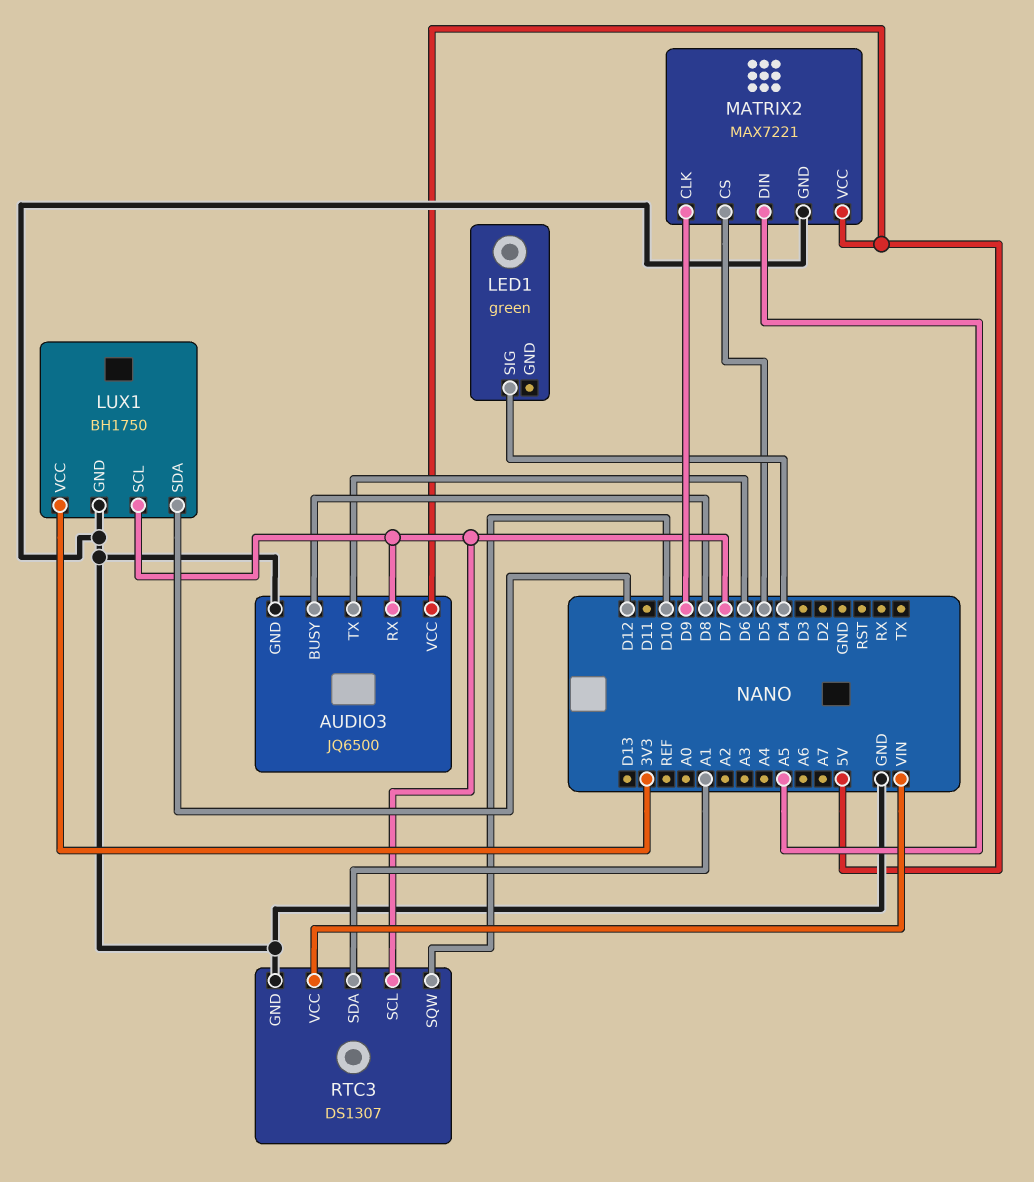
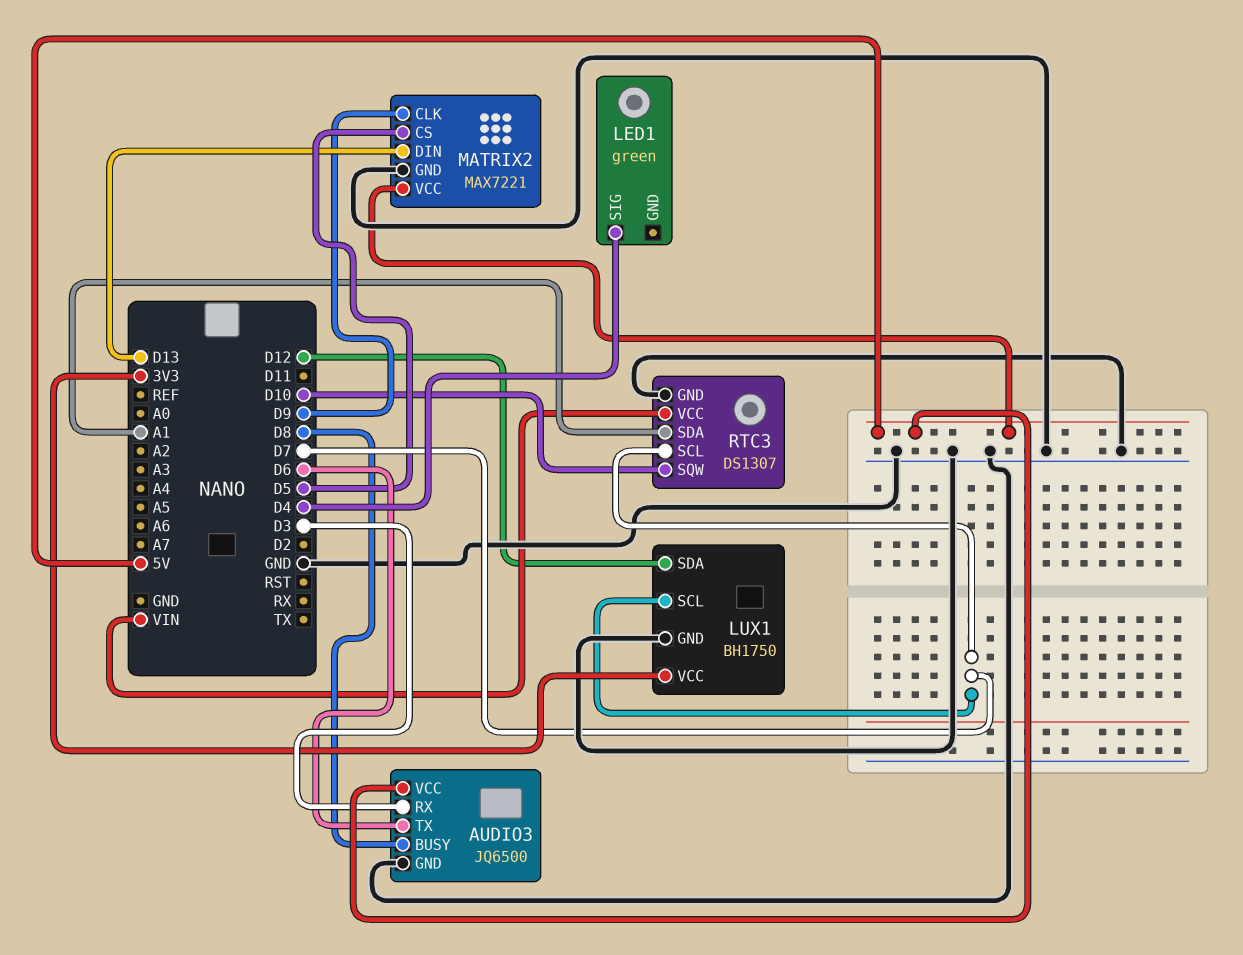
AUDIO3 pin RX: D7 -> D3
MATRIX2 pin DIN: A5 -> D13

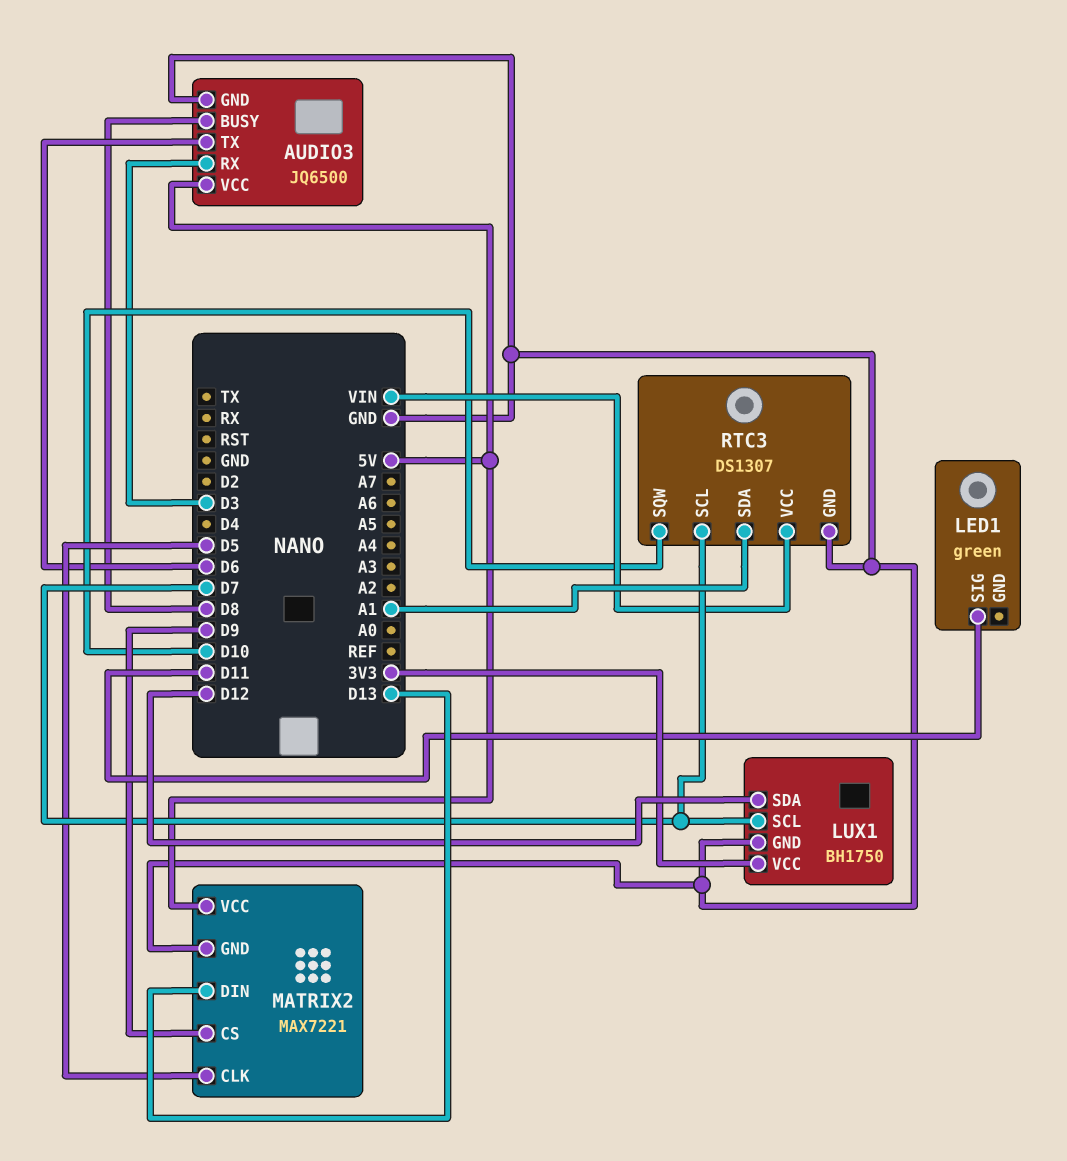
LED1 pin SIG: D4 -> D11
MATRIX2 pin CLK: D9 -> D5
MATRIX2 pin CS: D5 -> D9

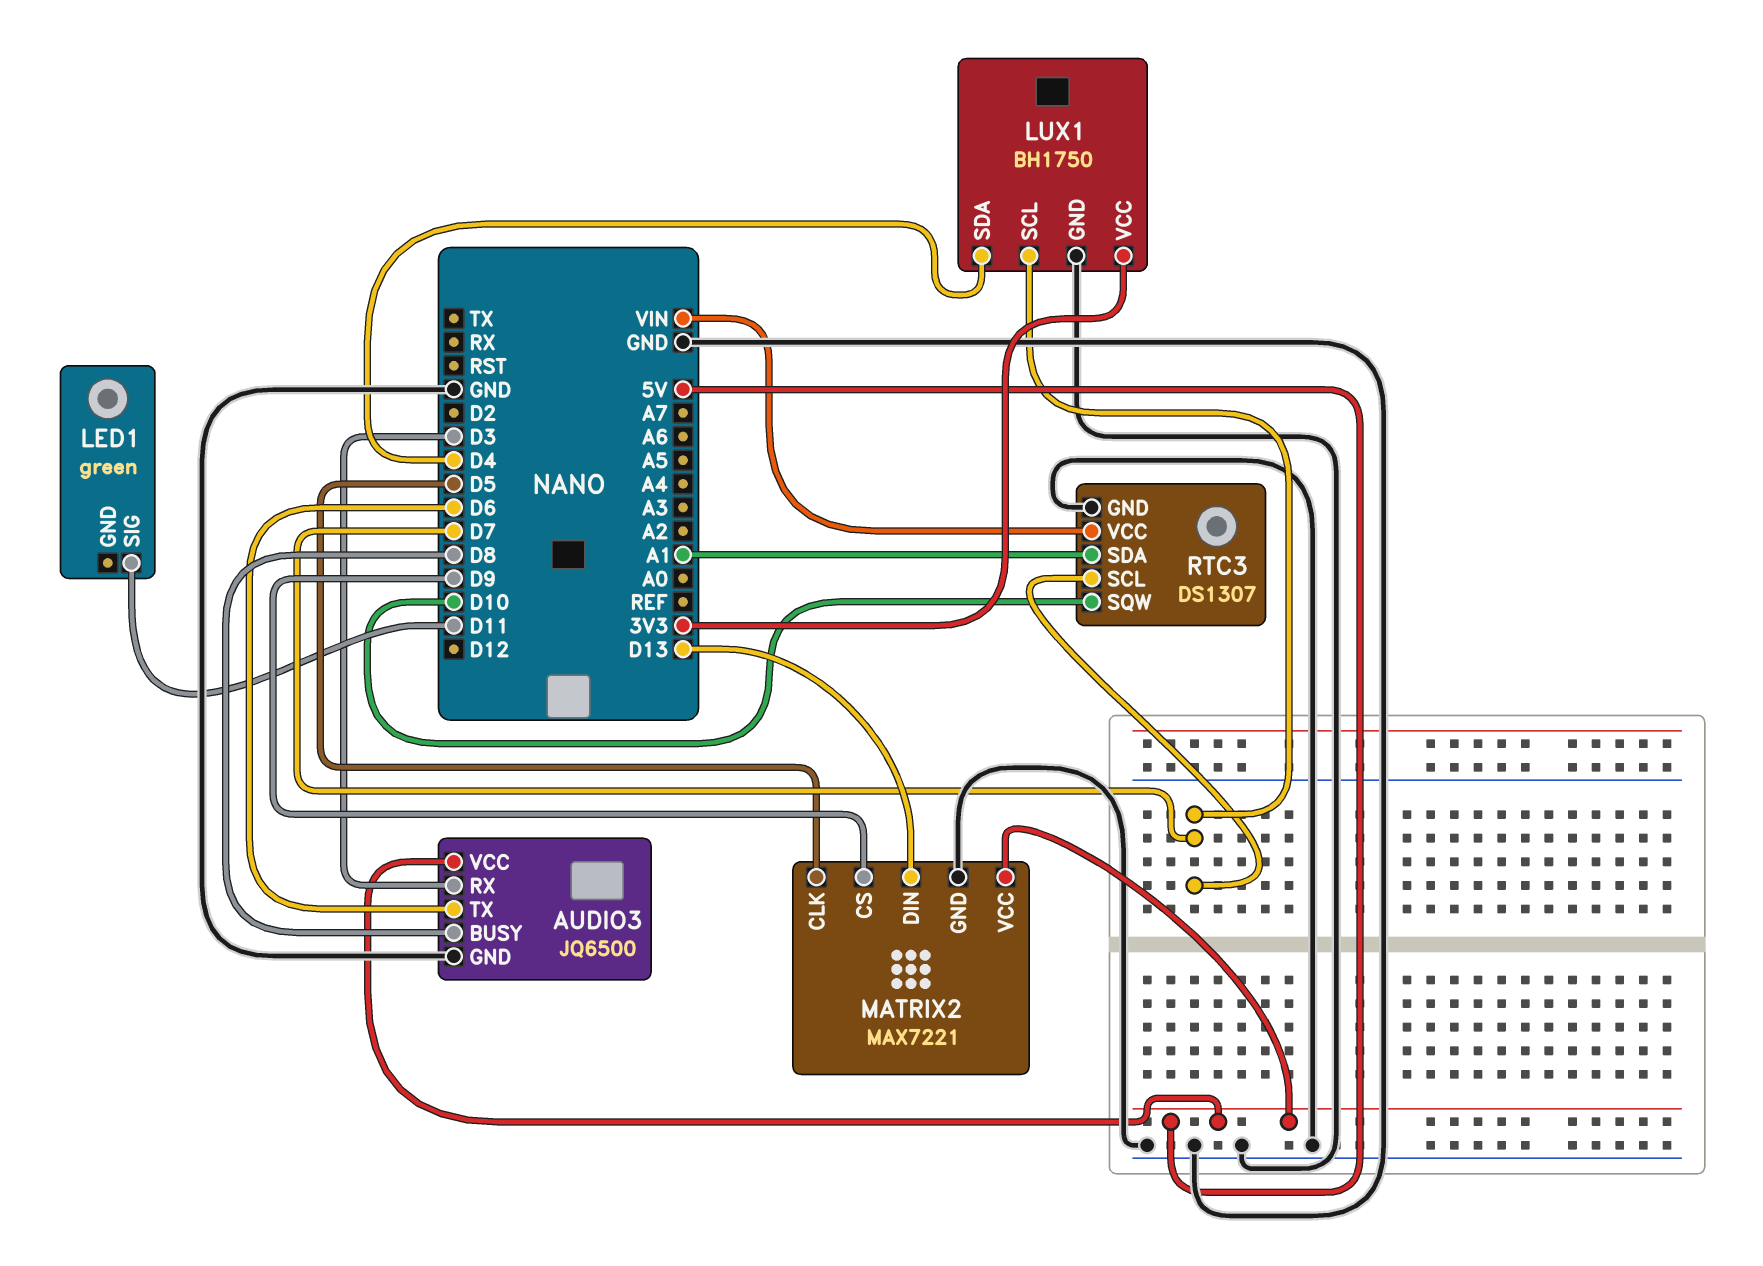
LUX1 pin SDA: D12 -> D4

